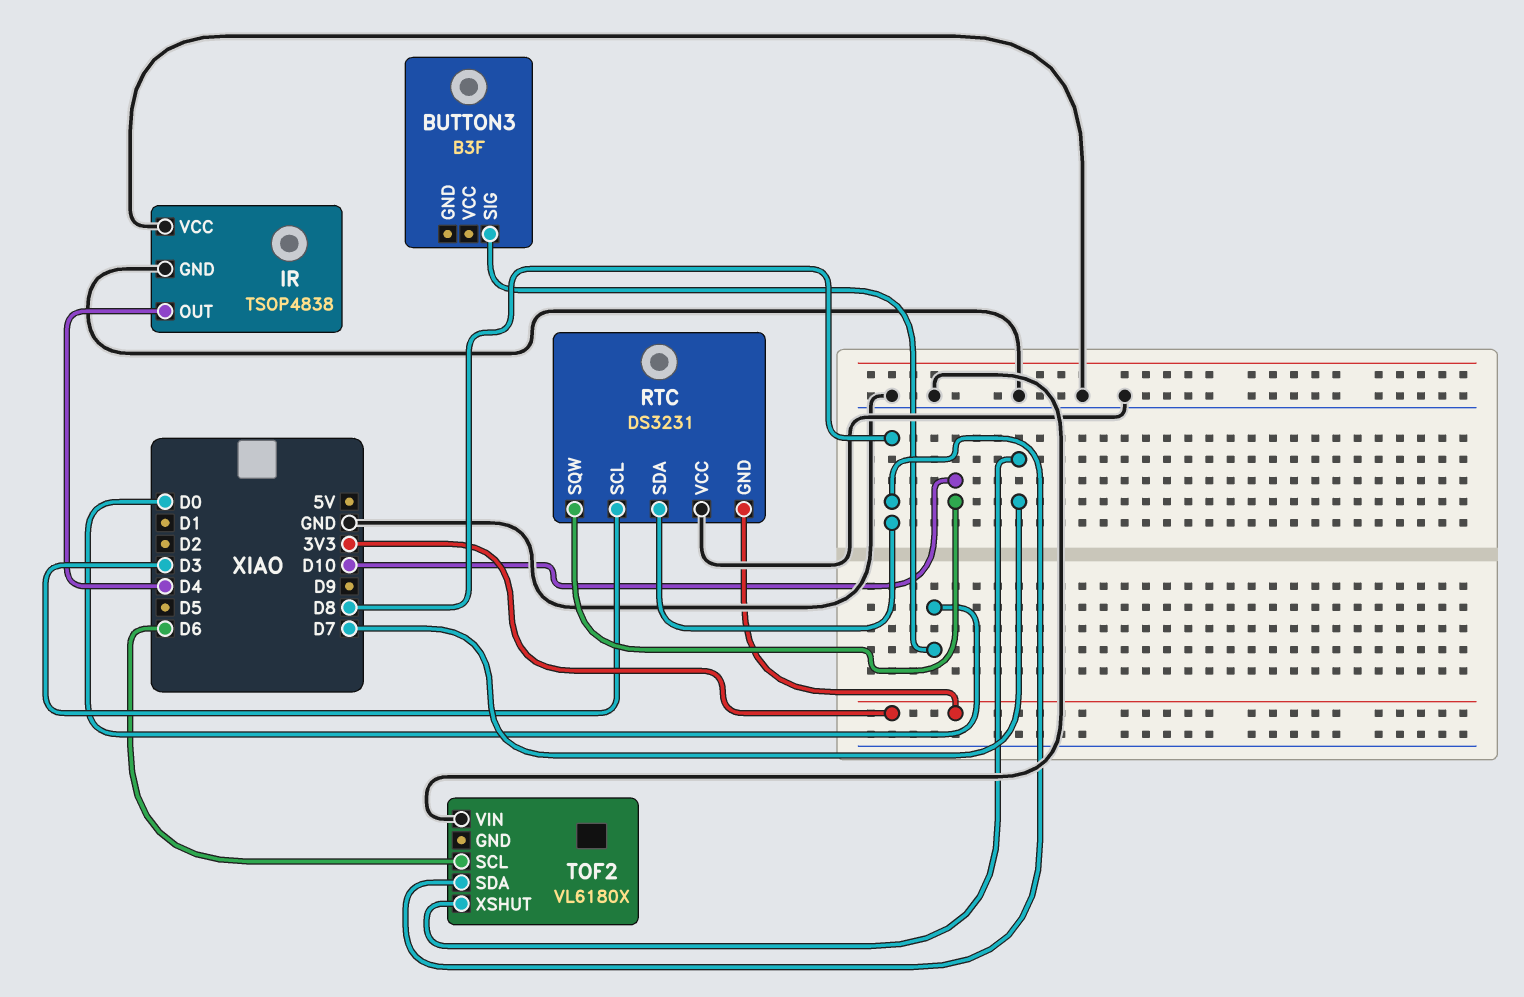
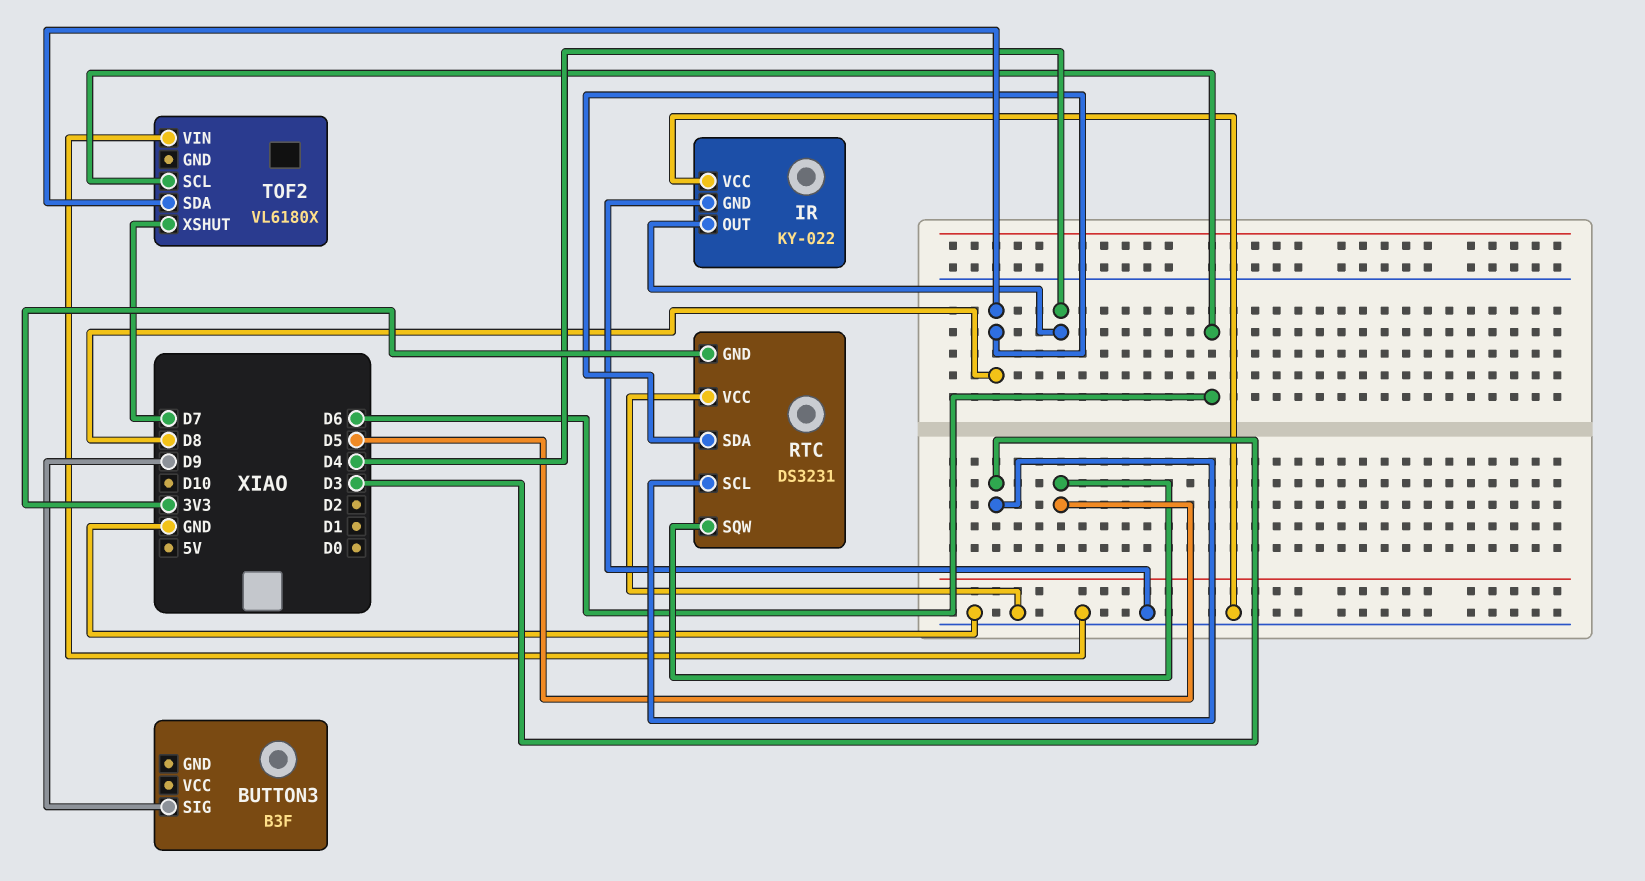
BUTTON3 pin SIG: D0 -> D9
IR: TSOP4838 -> KY-022
RTC pin SQW: D10 -> D5

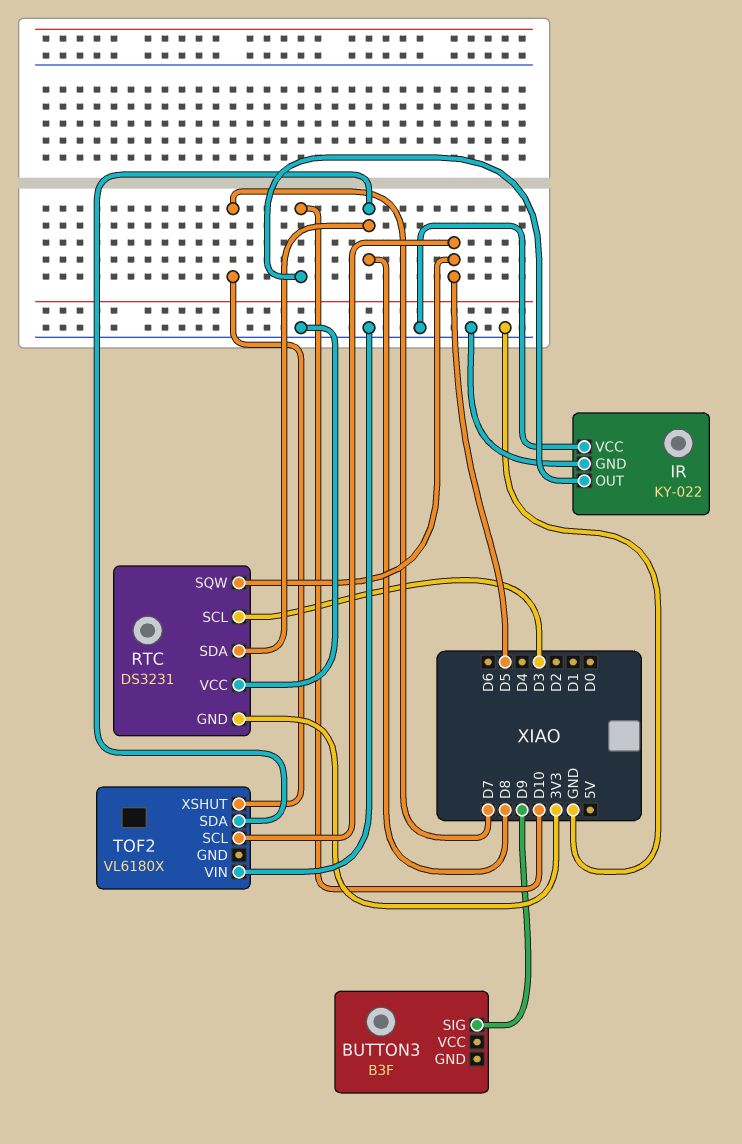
IR pin OUT: D4 -> D10
TOF2 pin SCL: D6 -> D5

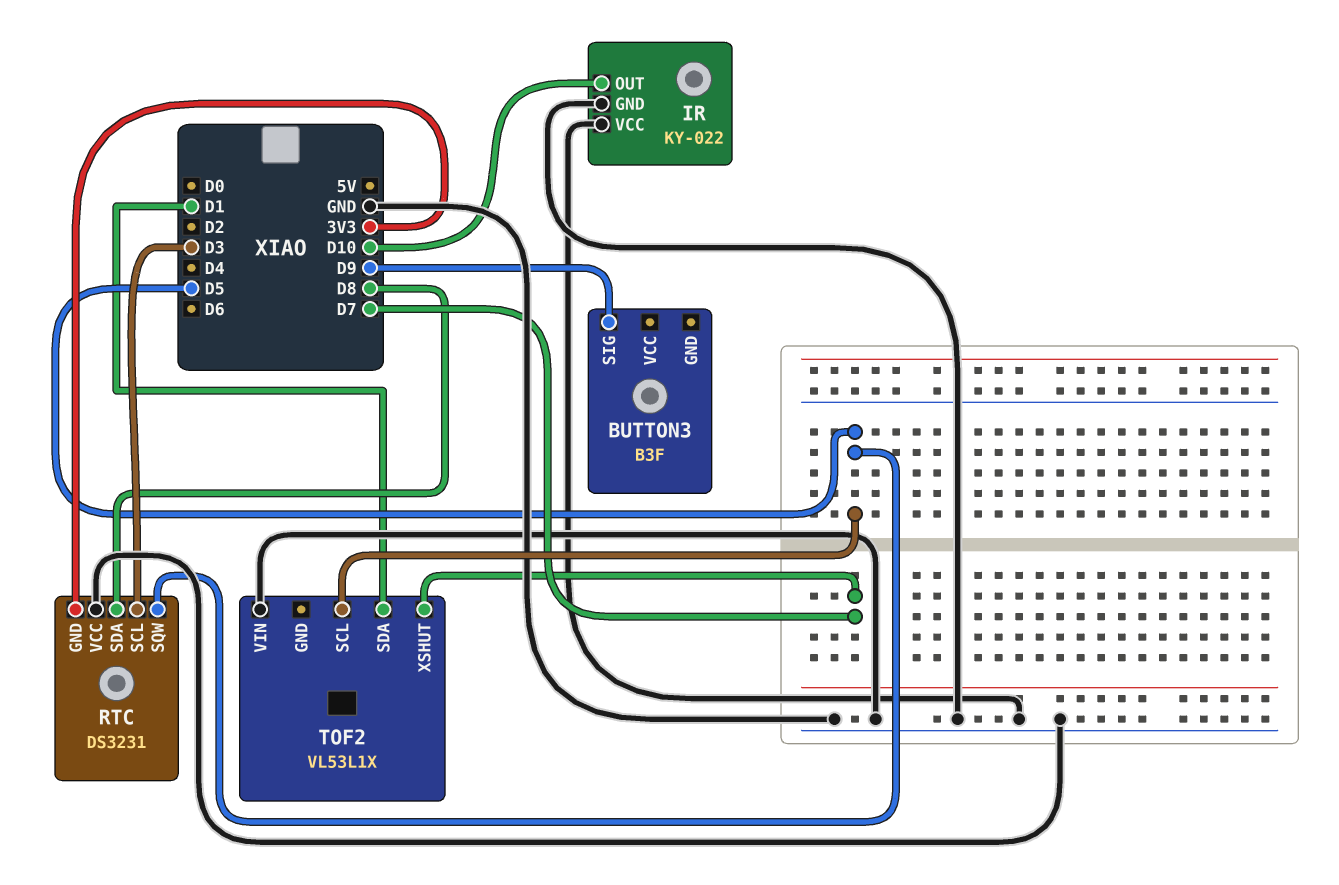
TOF2: VL6180X -> VL53L1X
TOF2 pin SDA: D8 -> D1

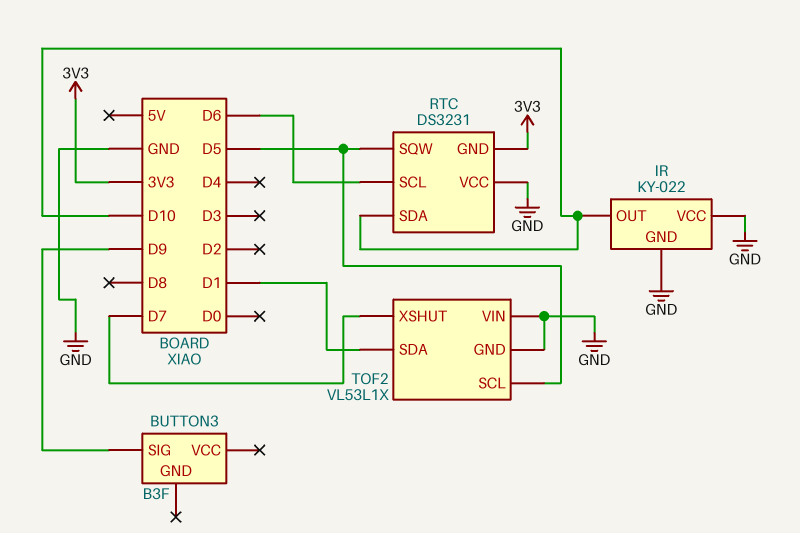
RTC pin SCL: D3 -> D6
RTC pin SDA: D8 -> D10
TOF2 pin GND: none -> GND

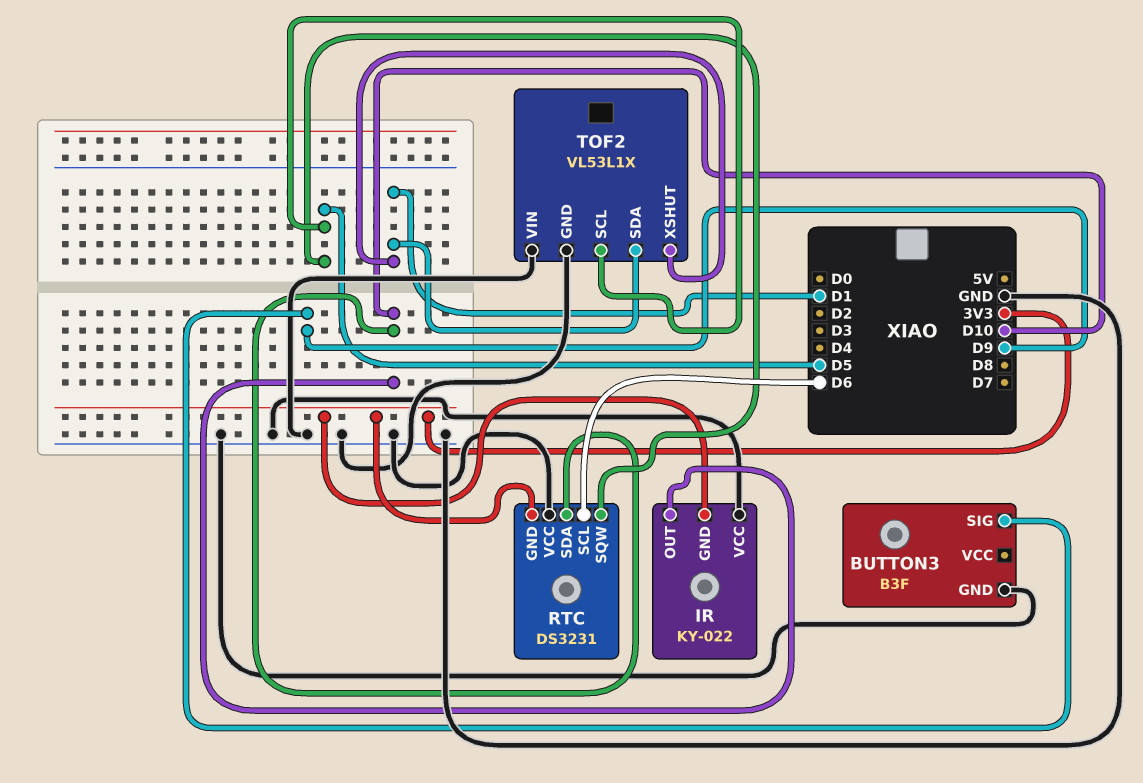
BUTTON3 pin GND: none -> GND
IR pin GND: GND -> 3V3
TOF2 pin XSHUT: D7 -> D1

